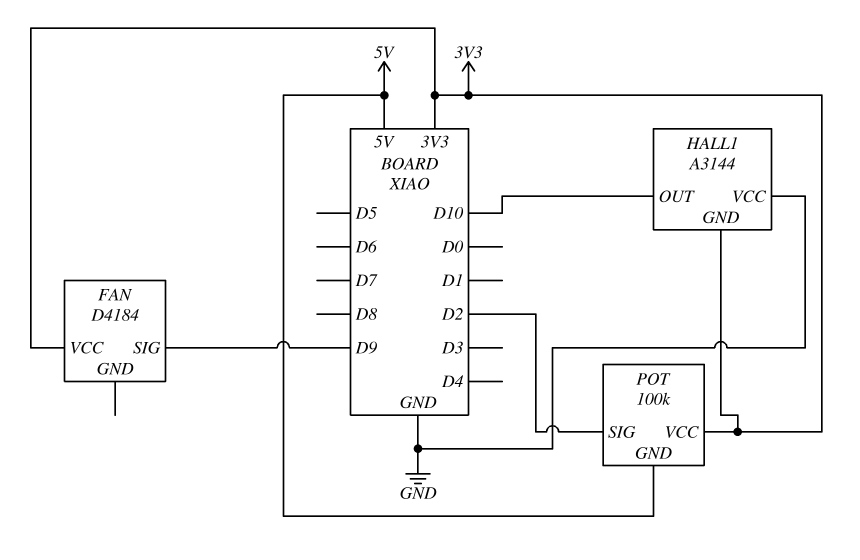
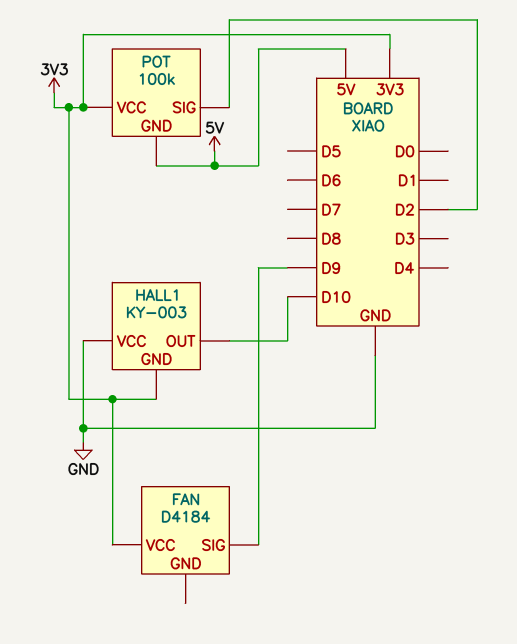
HALL1: A3144 -> KY-003

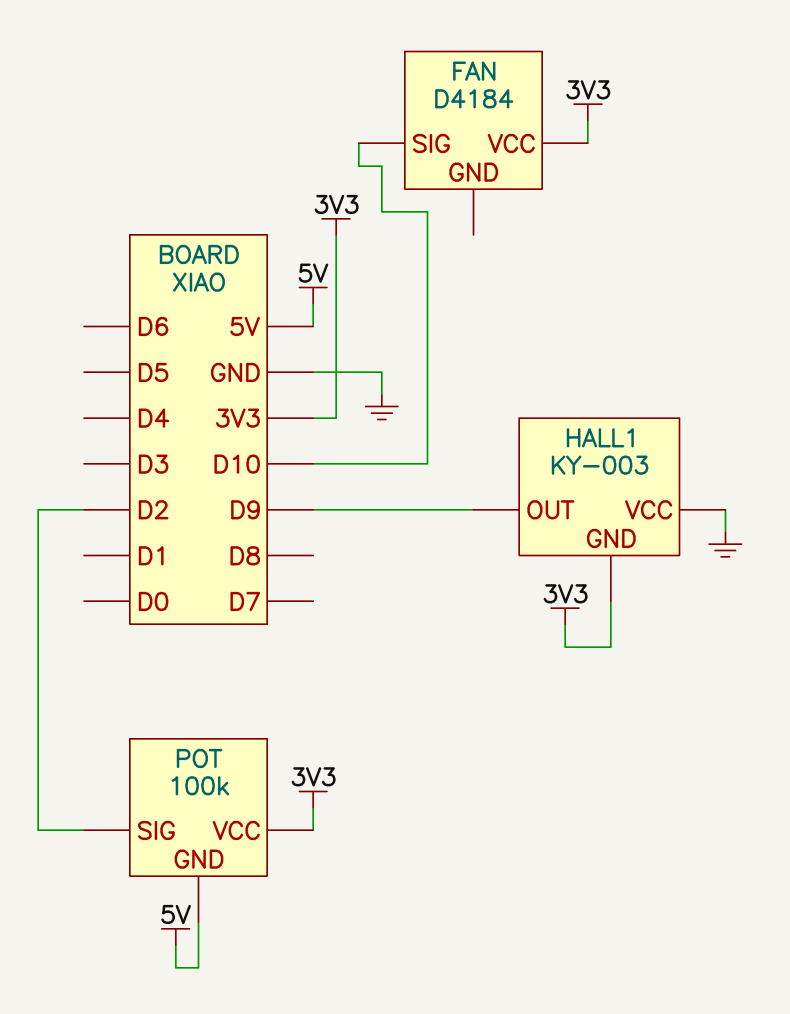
FAN pin SIG: D9 -> D10
HALL1 pin OUT: D10 -> D9

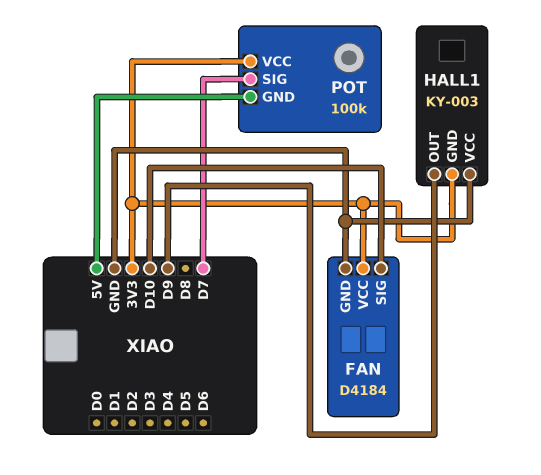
FAN pin GND: none -> GND
POT pin SIG: D2 -> D7

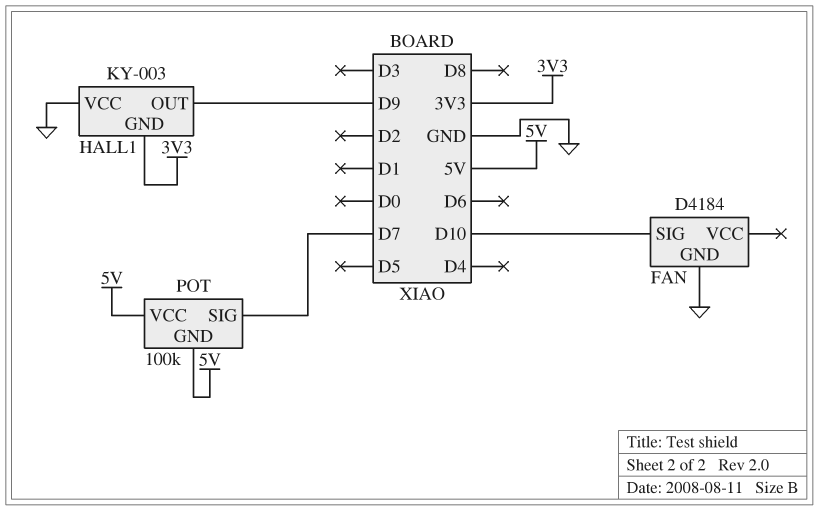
FAN pin VCC: 3V3 -> none
POT pin VCC: 3V3 -> 5V

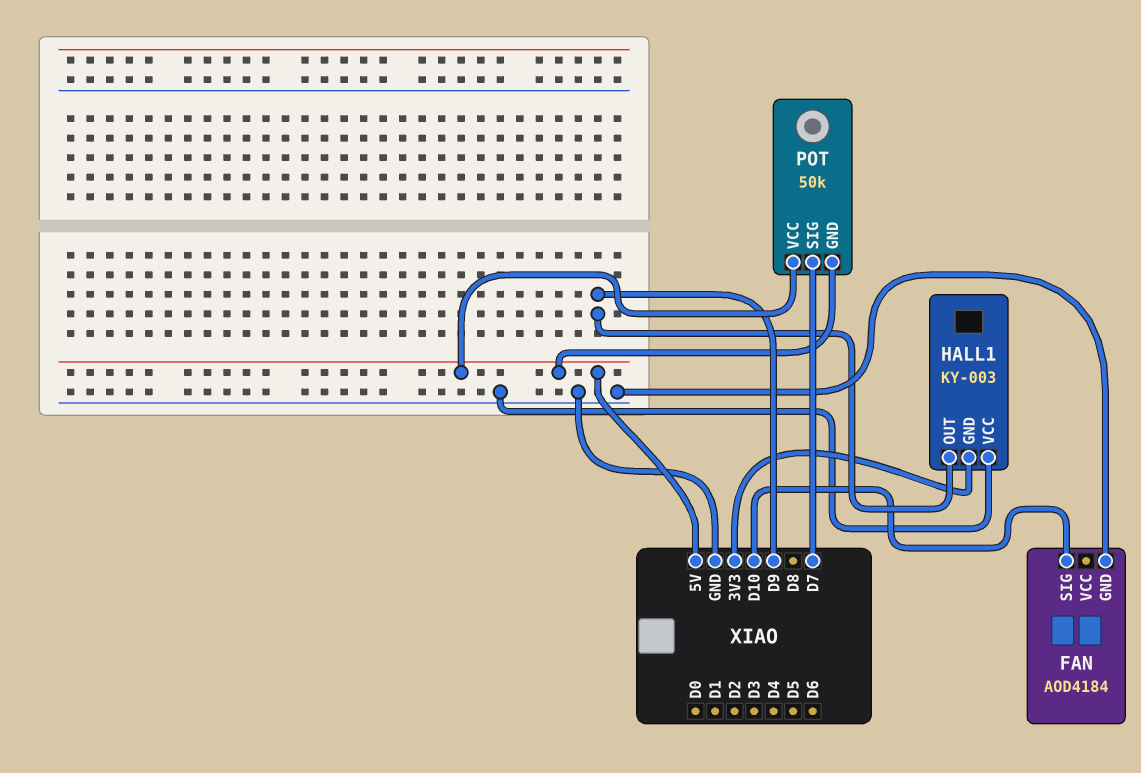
FAN: D4184 -> AOD4184
POT: 100k -> 50k

